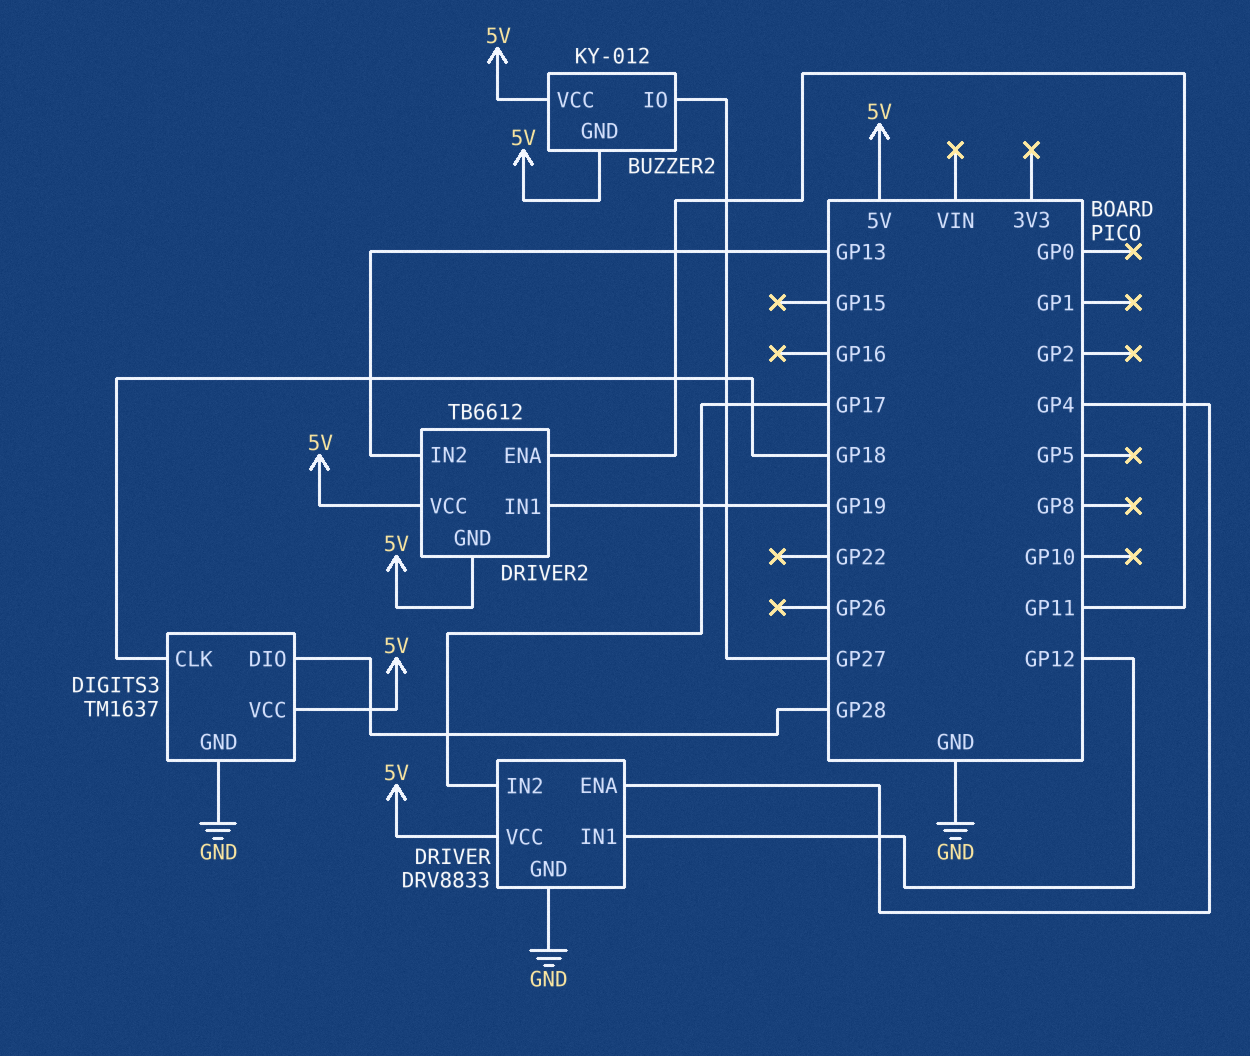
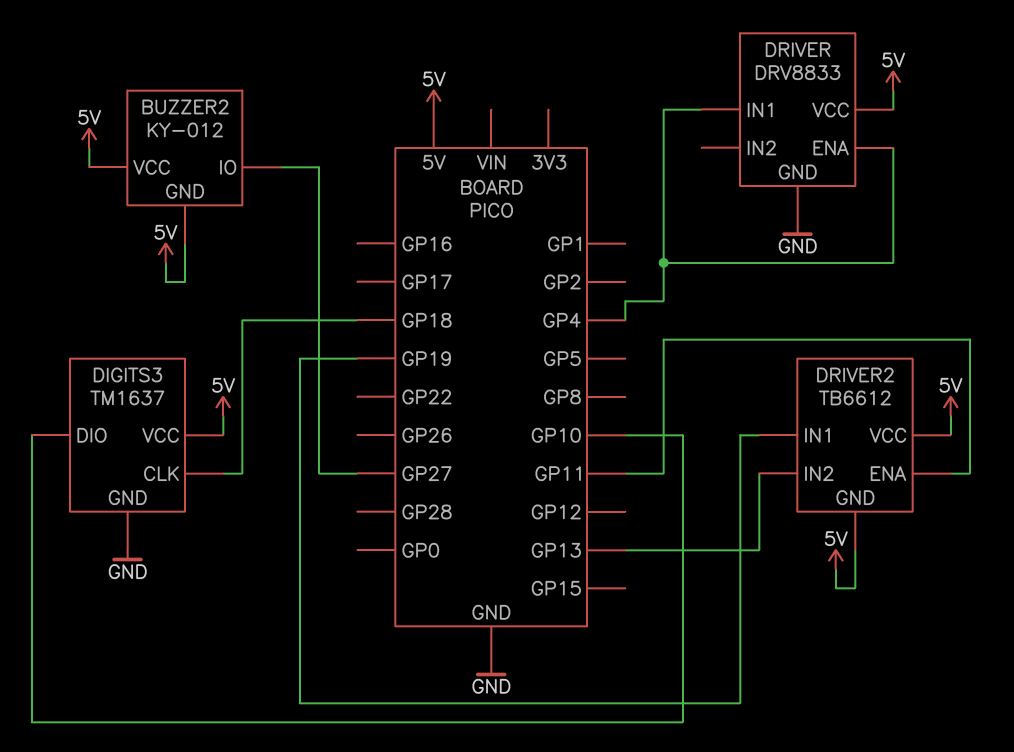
DIGITS3 pin DIO: GP28 -> GP10
DRIVER pin IN1: GP12 -> GP4
DRIVER pin IN2: GP17 -> none

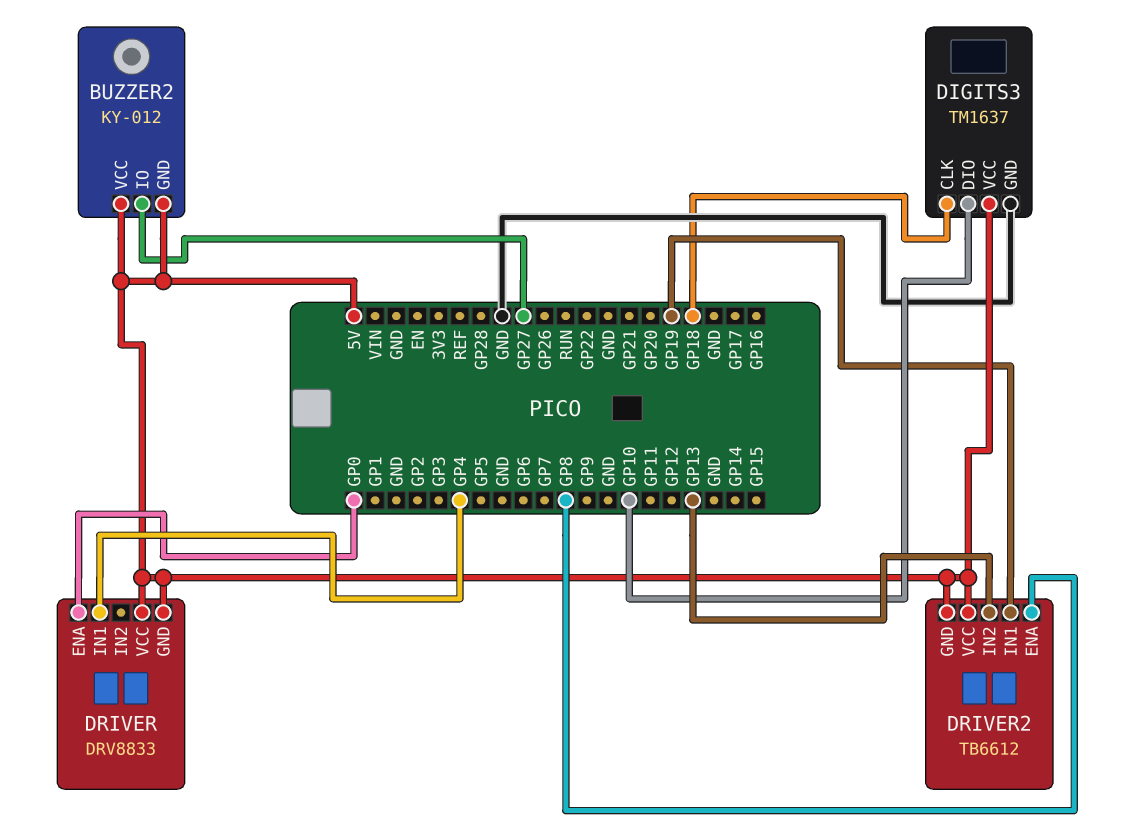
DRIVER pin ENA: GP4 -> GP0
DRIVER pin GND: GND -> 5V
DRIVER2 pin ENA: GP11 -> GP8

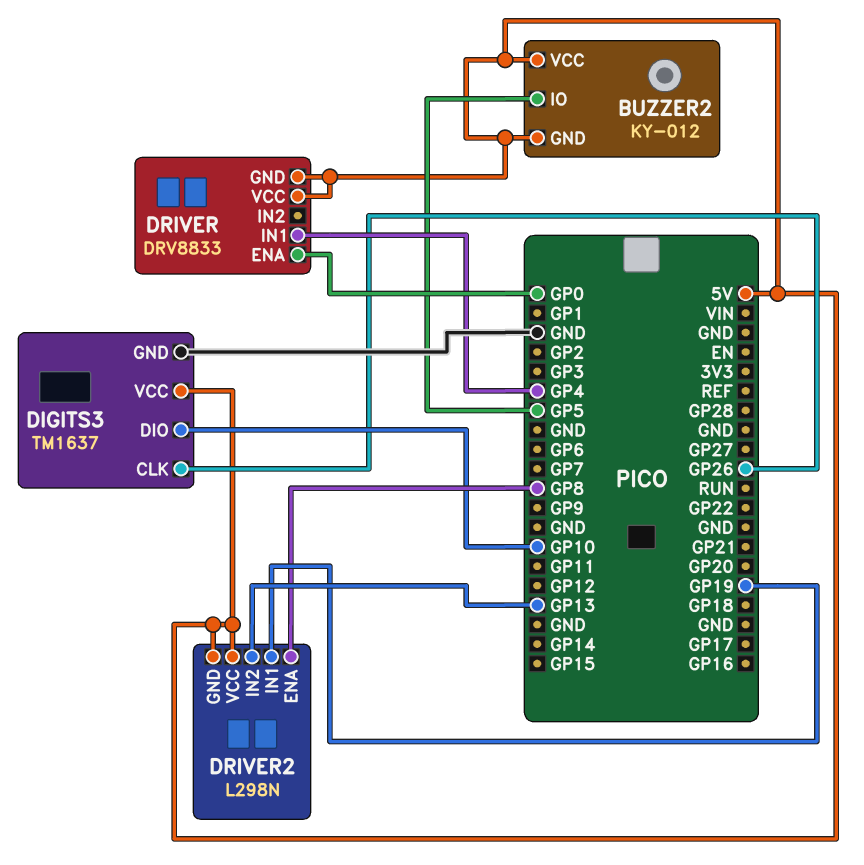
BUZZER2 pin IO: GP27 -> GP5
DIGITS3 pin CLK: GP18 -> GP26
DRIVER2: TB6612 -> L298N

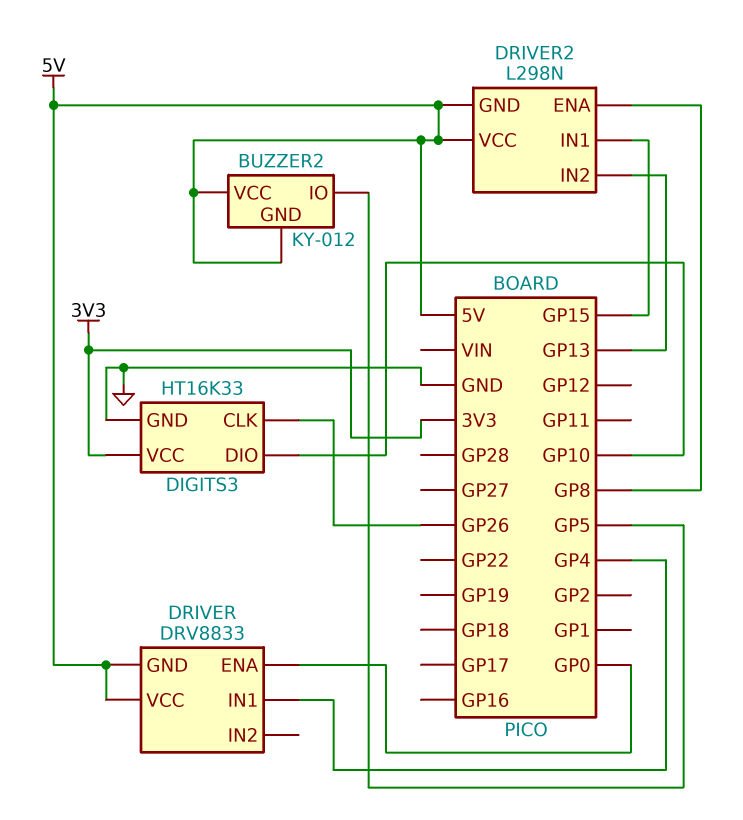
DIGITS3: TM1637 -> HT16K33
DIGITS3 pin VCC: 5V -> 3V3
DRIVER2 pin IN1: GP19 -> GP15

